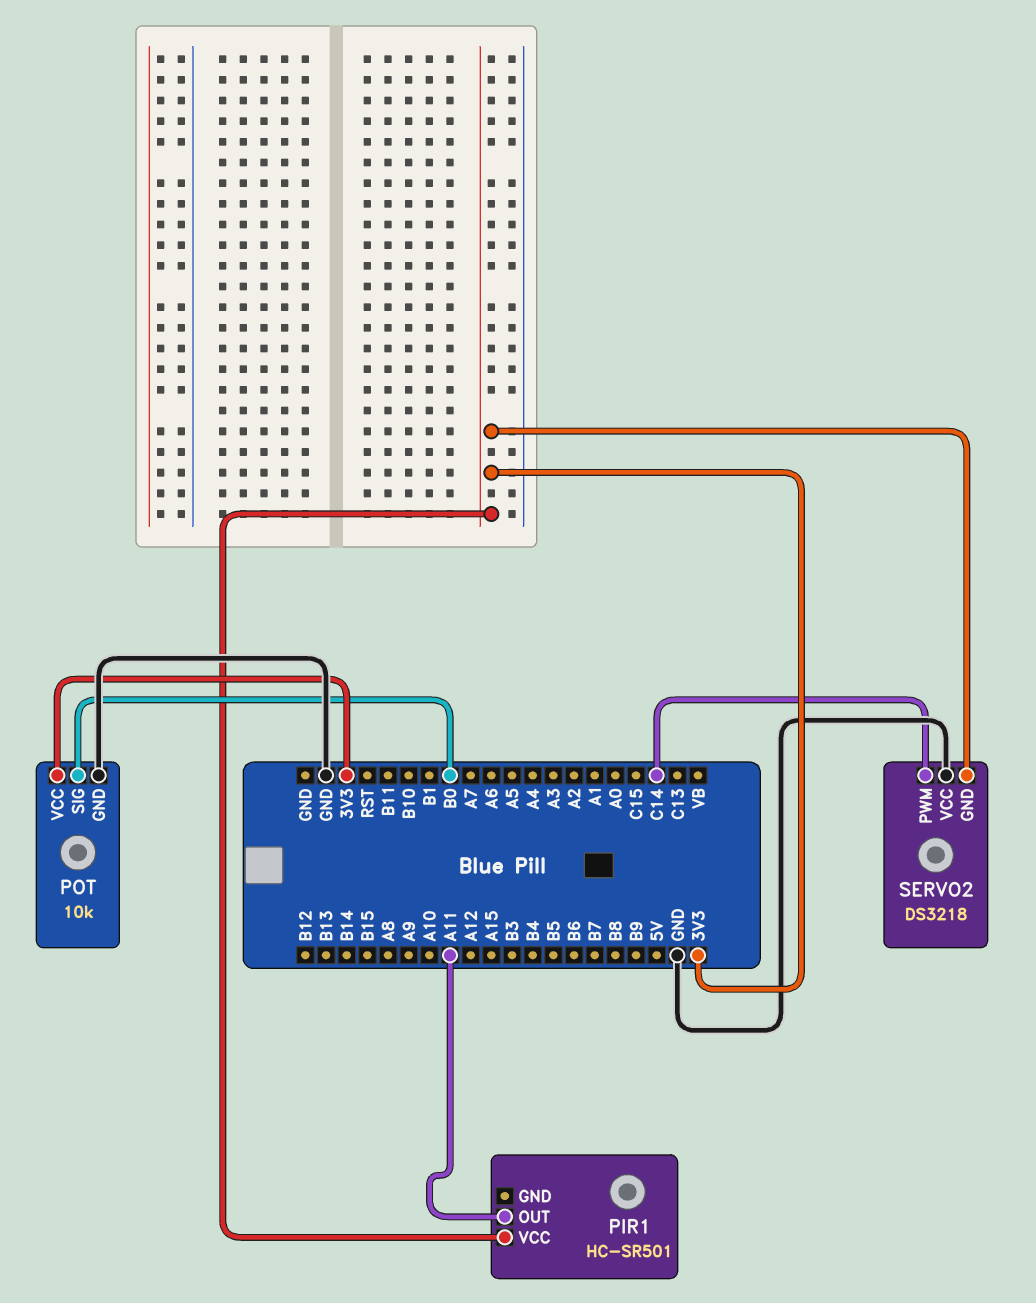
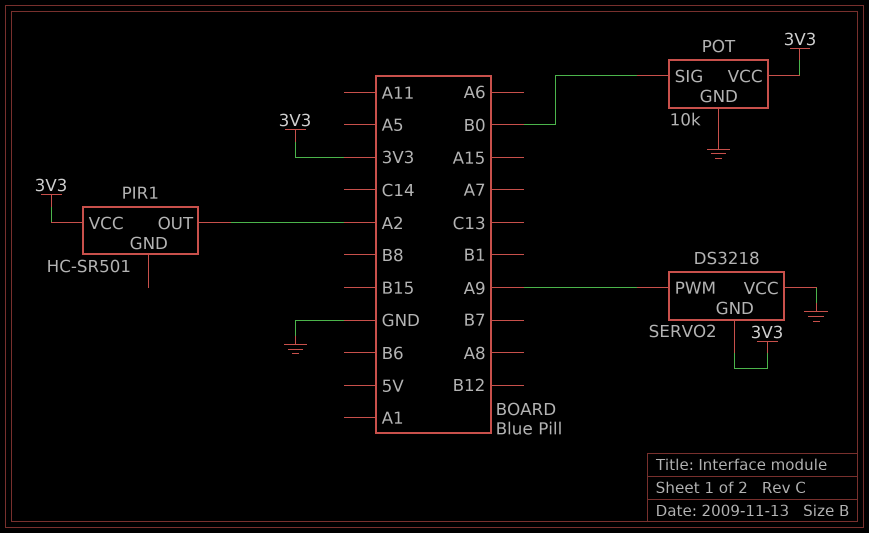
PIR1 pin OUT: A11 -> A2
SERVO2 pin PWM: C14 -> A9

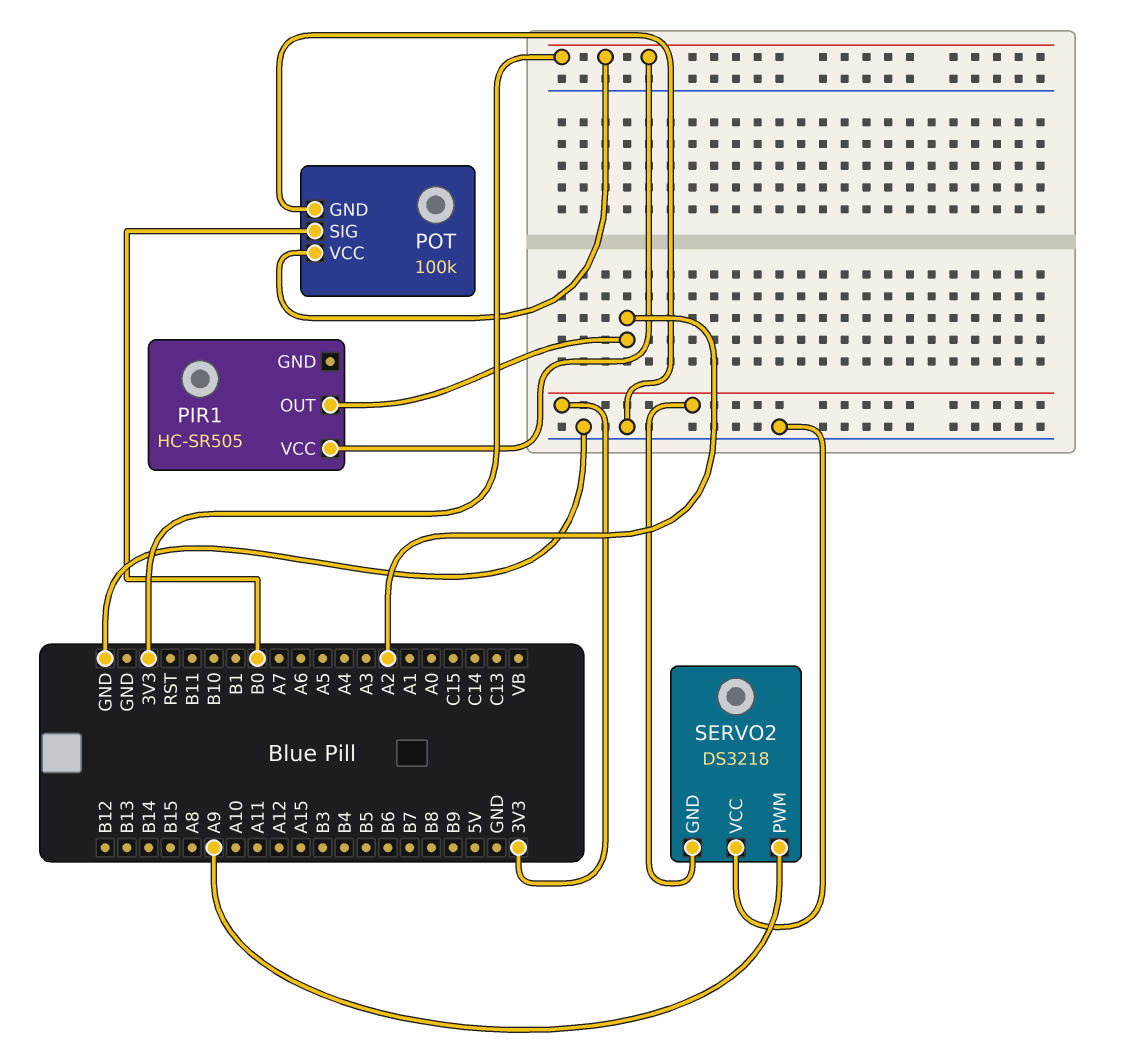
PIR1: HC-SR501 -> HC-SR505
POT: 10k -> 100k

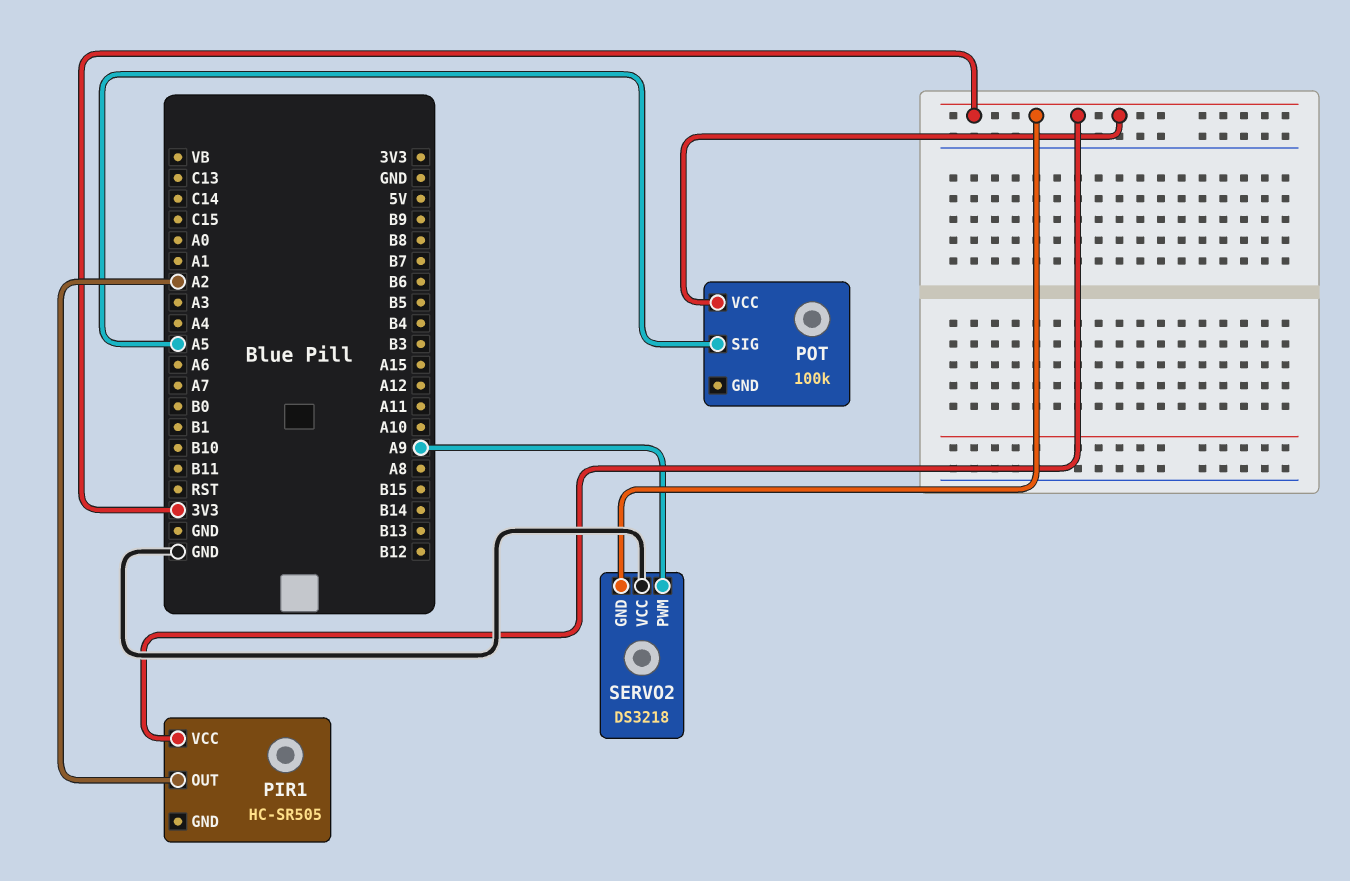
POT pin GND: GND -> none
POT pin SIG: B0 -> A5

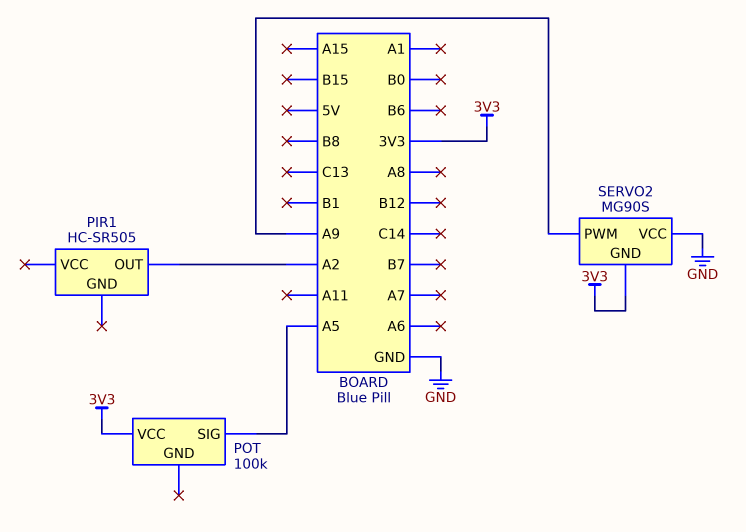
PIR1 pin VCC: 3V3 -> none
SERVO2: DS3218 -> MG90S

